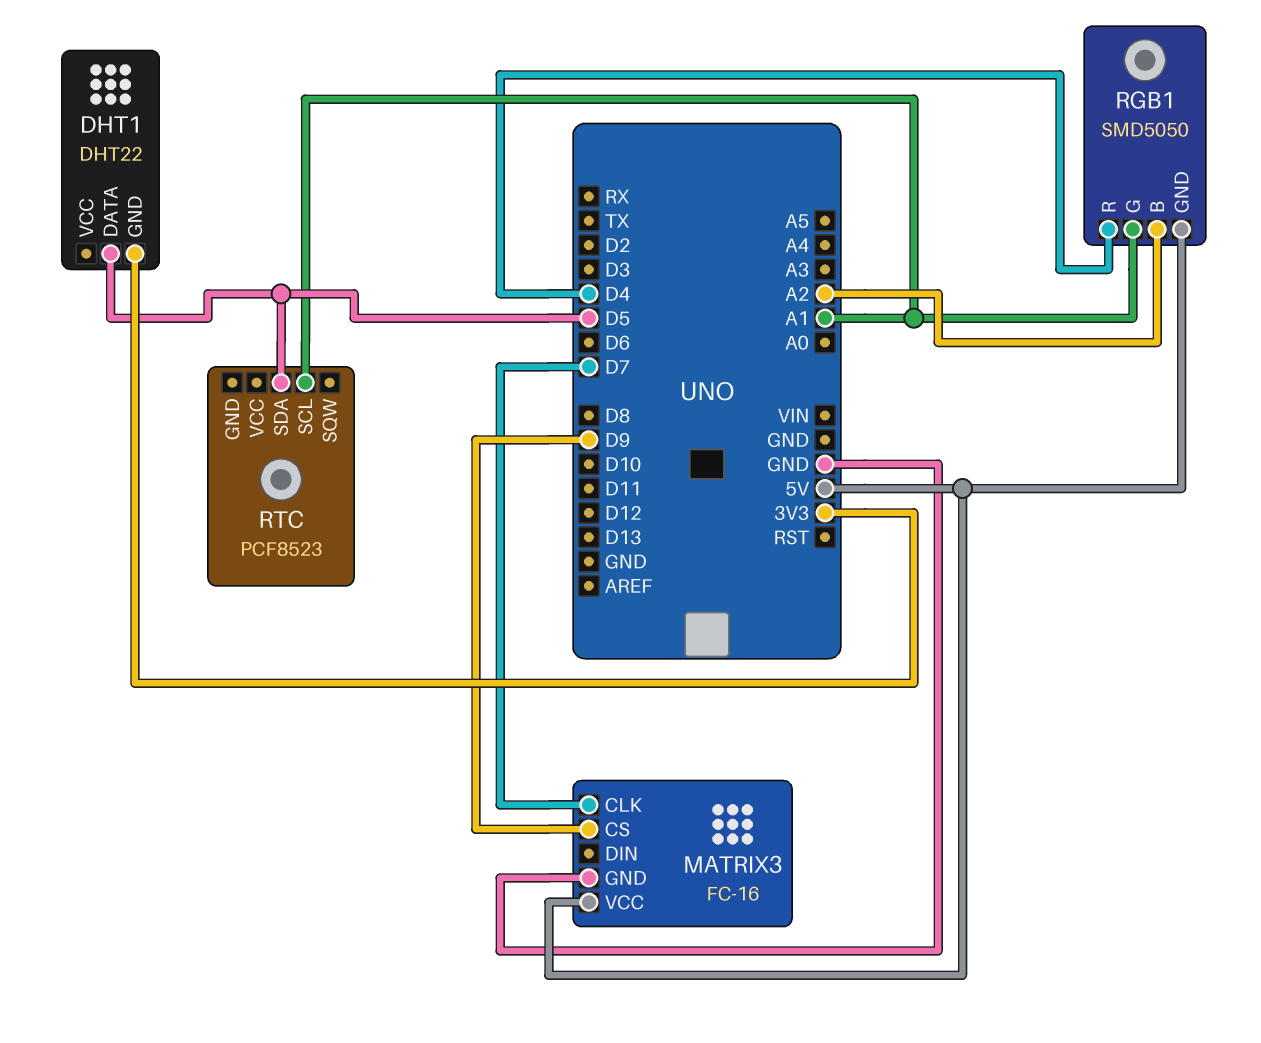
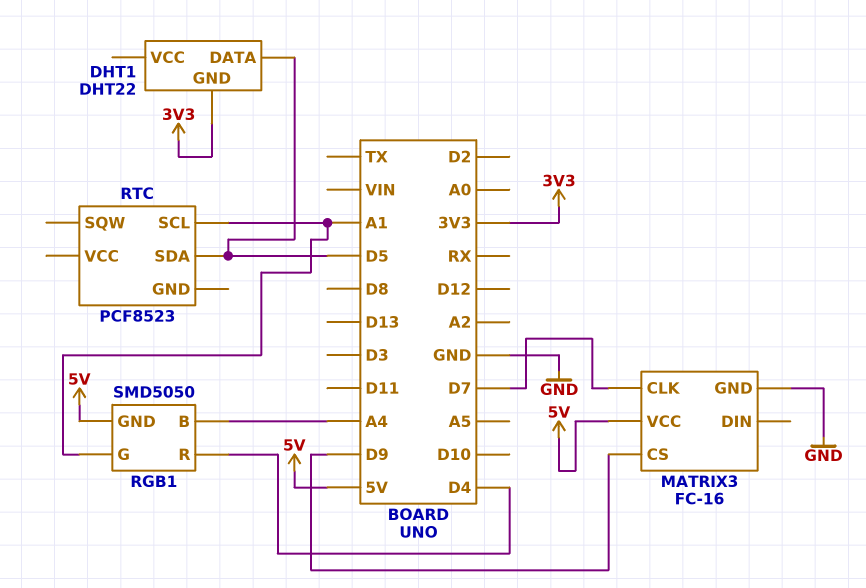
RGB1 pin B: A2 -> A4

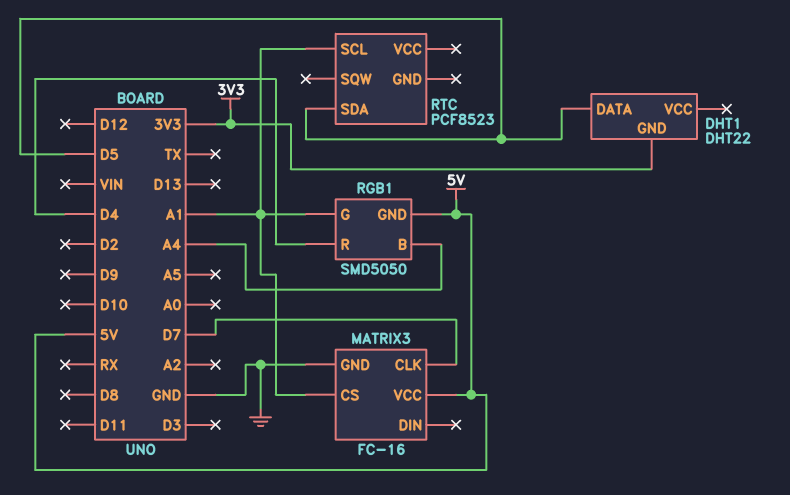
MATRIX3 pin CS: D9 -> A1

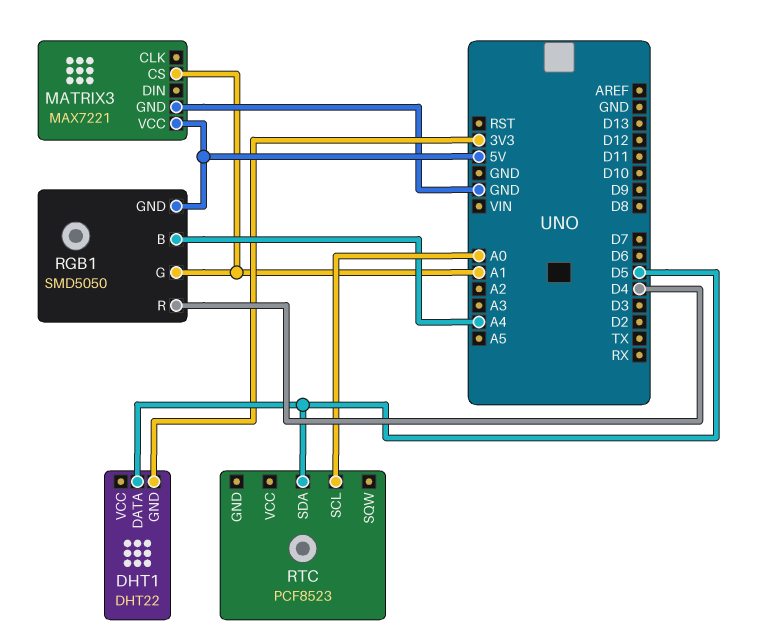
MATRIX3: FC-16 -> MAX7221
MATRIX3 pin CLK: D7 -> none
RTC pin SCL: A1 -> A0

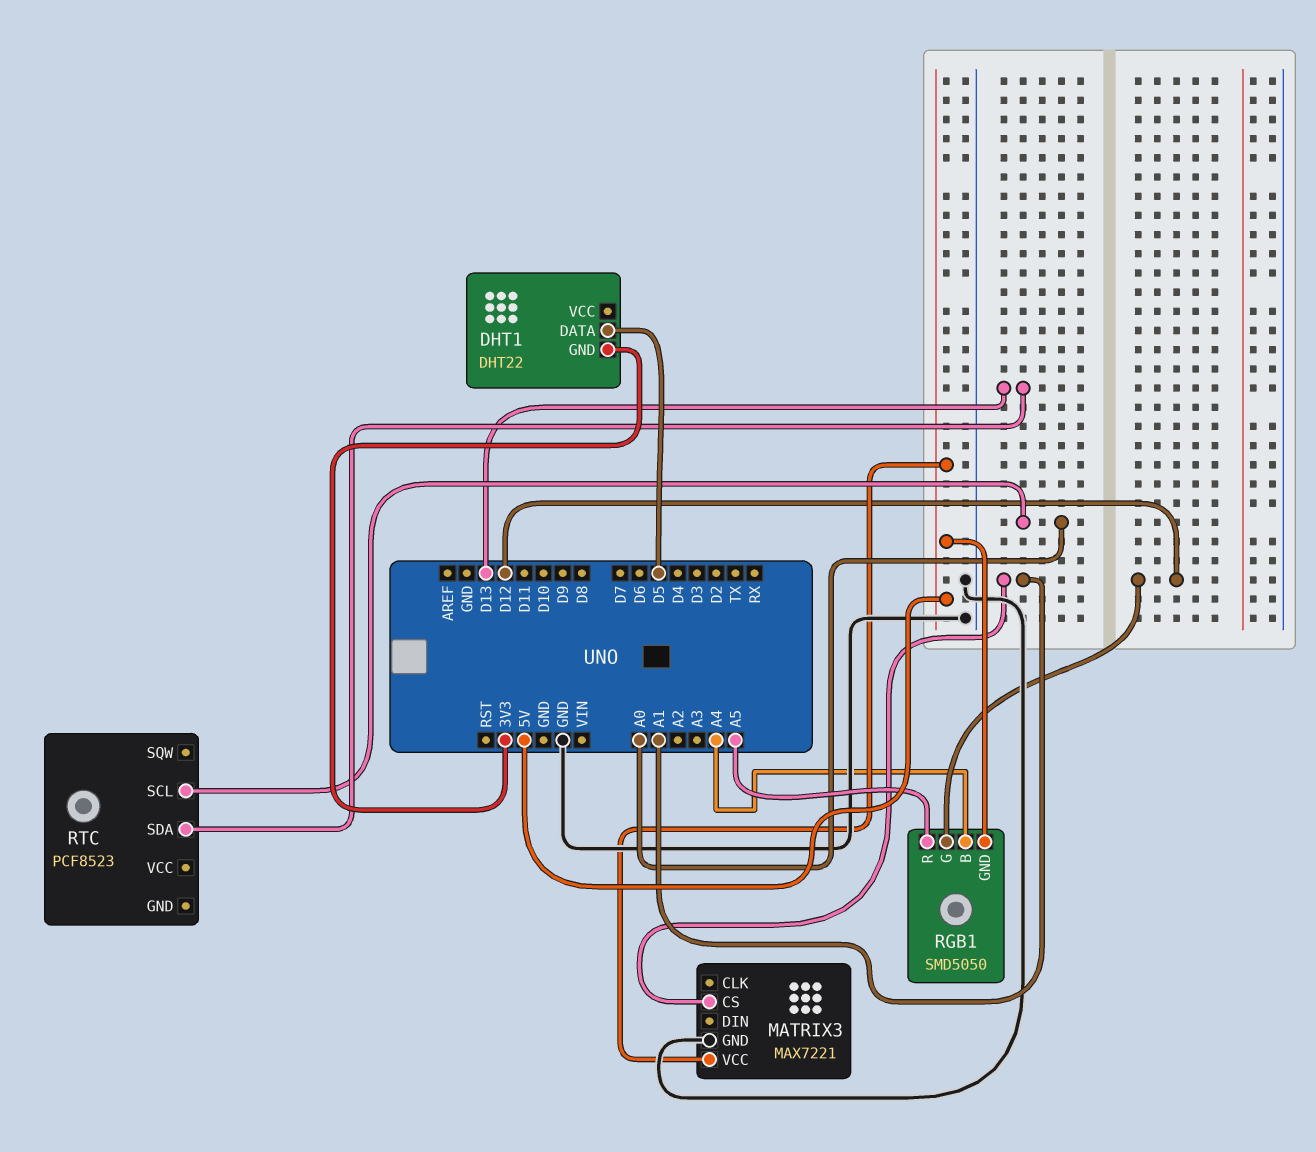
RGB1 pin G: A1 -> D12
RGB1 pin R: D4 -> A5
RTC pin SDA: D5 -> D13

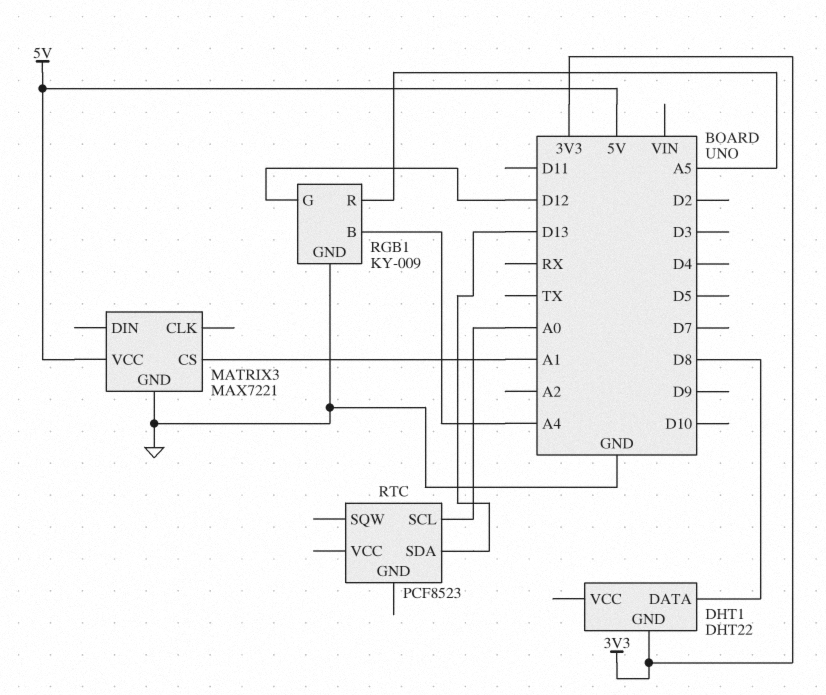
DHT1 pin DATA: D5 -> D8
RGB1: SMD5050 -> KY-009
RGB1 pin GND: 5V -> GND

